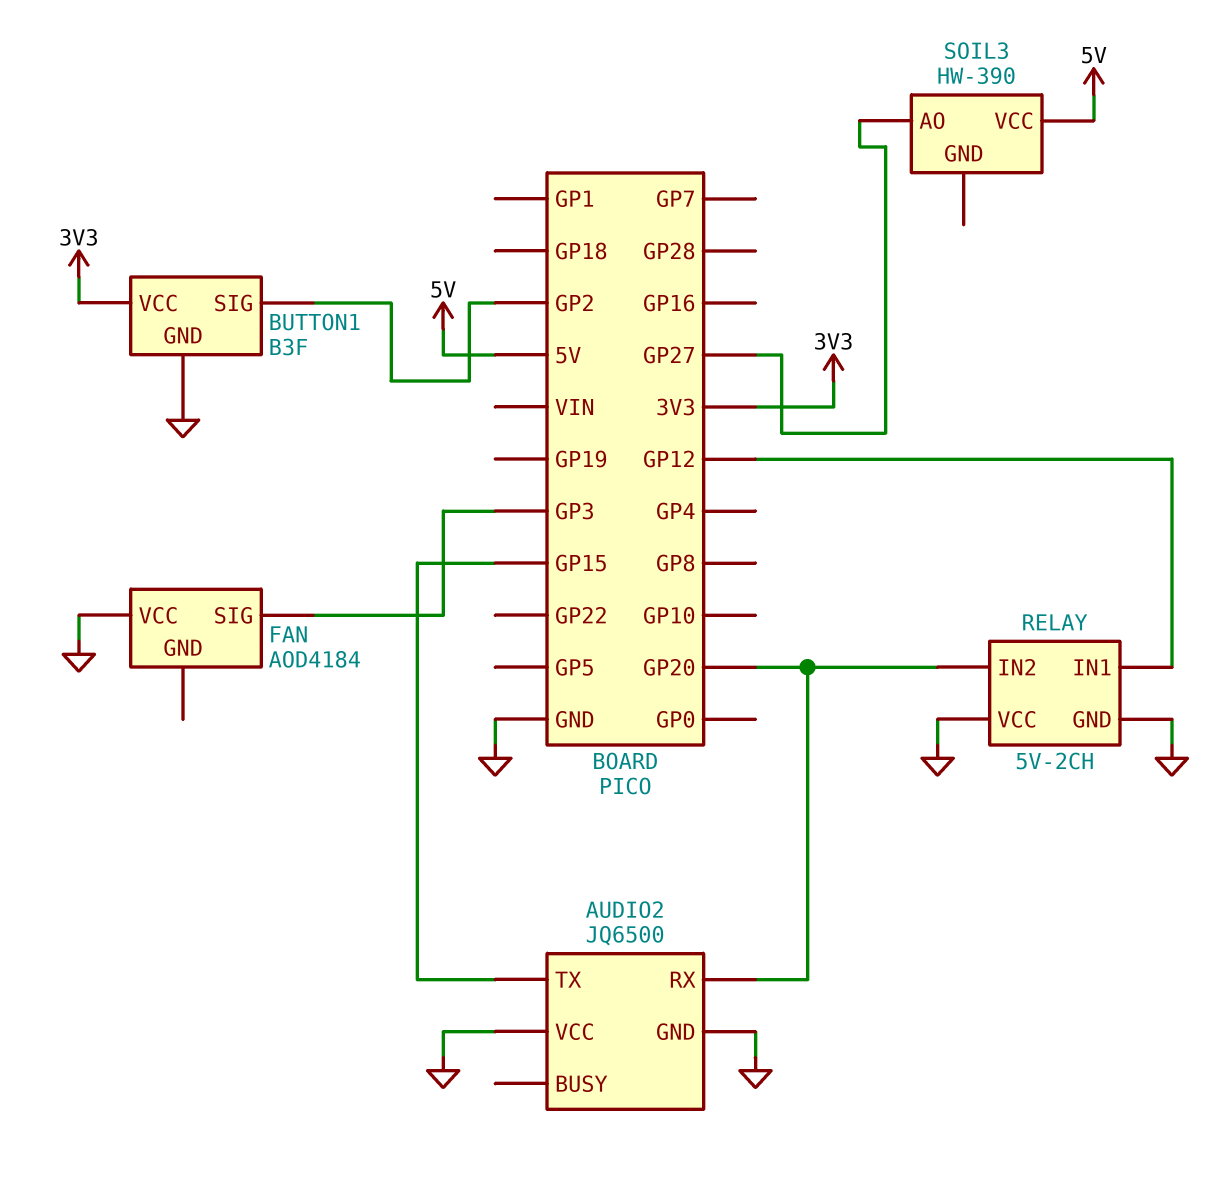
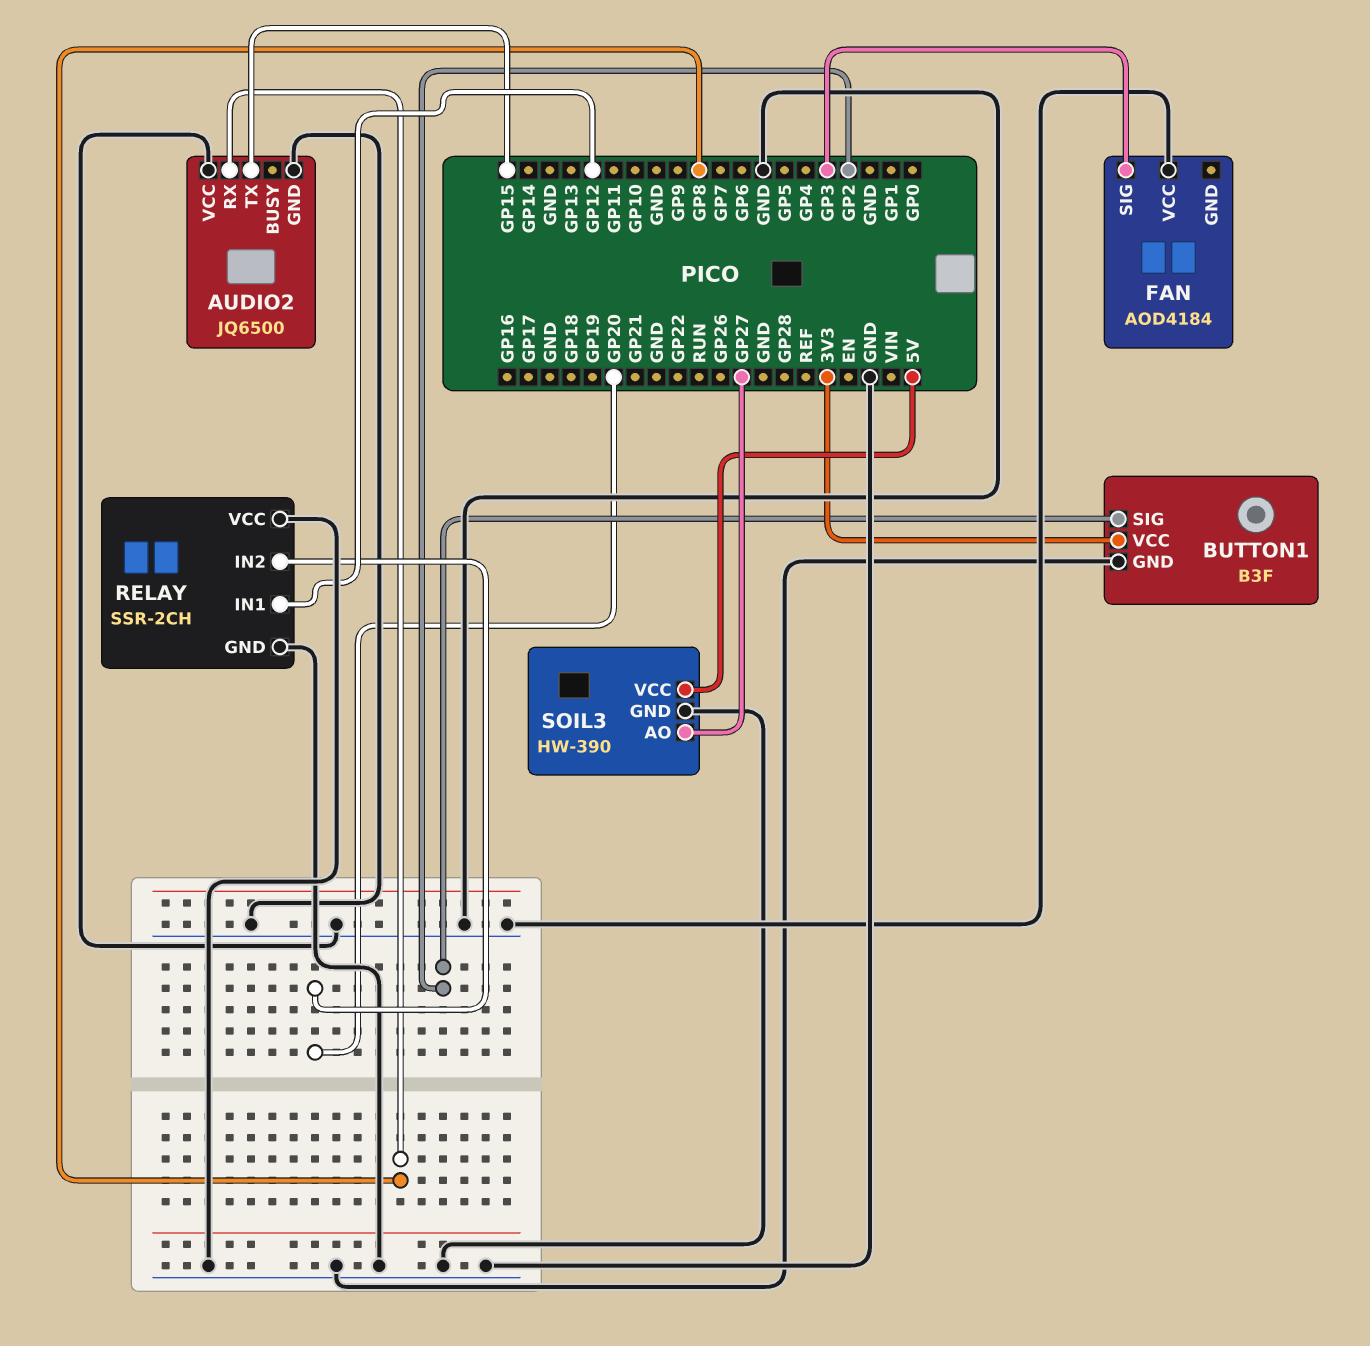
AUDIO2 pin RX: GP20 -> GP8
RELAY: 5V-2CH -> SSR-2CH
SOIL3 pin GND: none -> GND

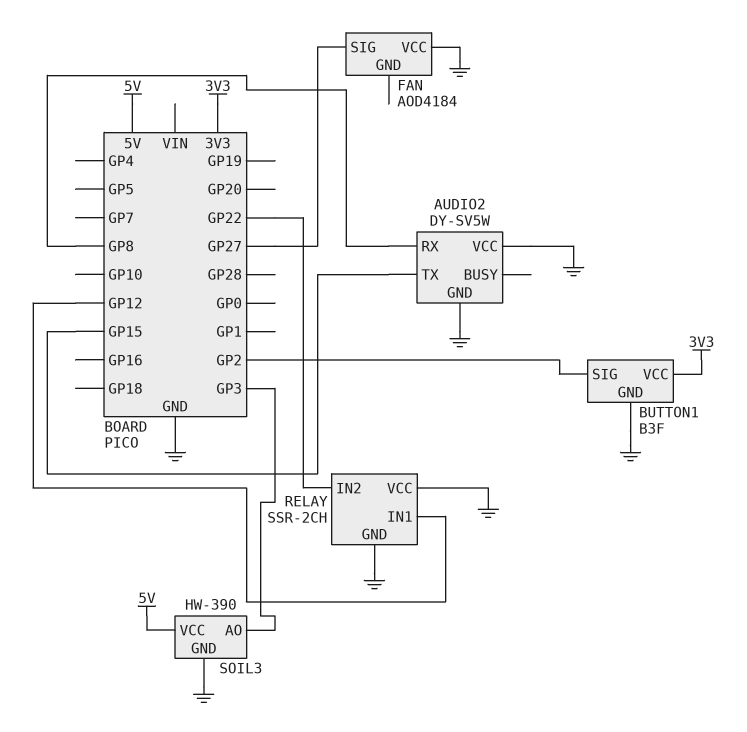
AUDIO2: JQ6500 -> DY-SV5W
FAN pin SIG: GP3 -> GP27
RELAY pin IN2: GP20 -> GP22
SOIL3 pin AO: GP27 -> GP3

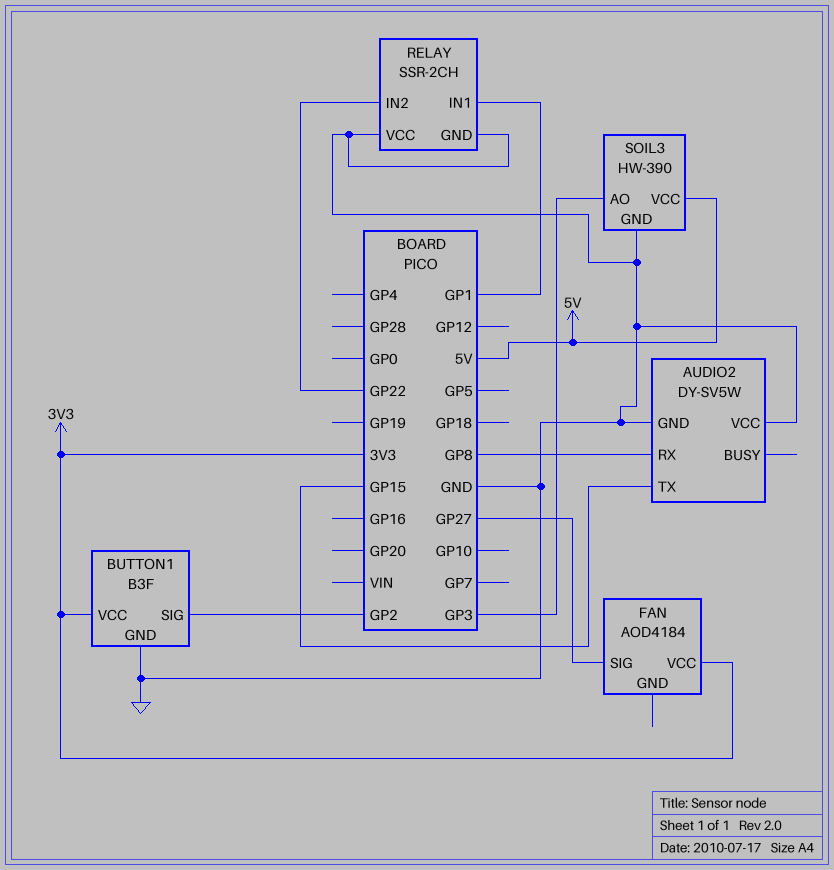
FAN pin VCC: GND -> 3V3
RELAY pin IN1: GP12 -> GP1

